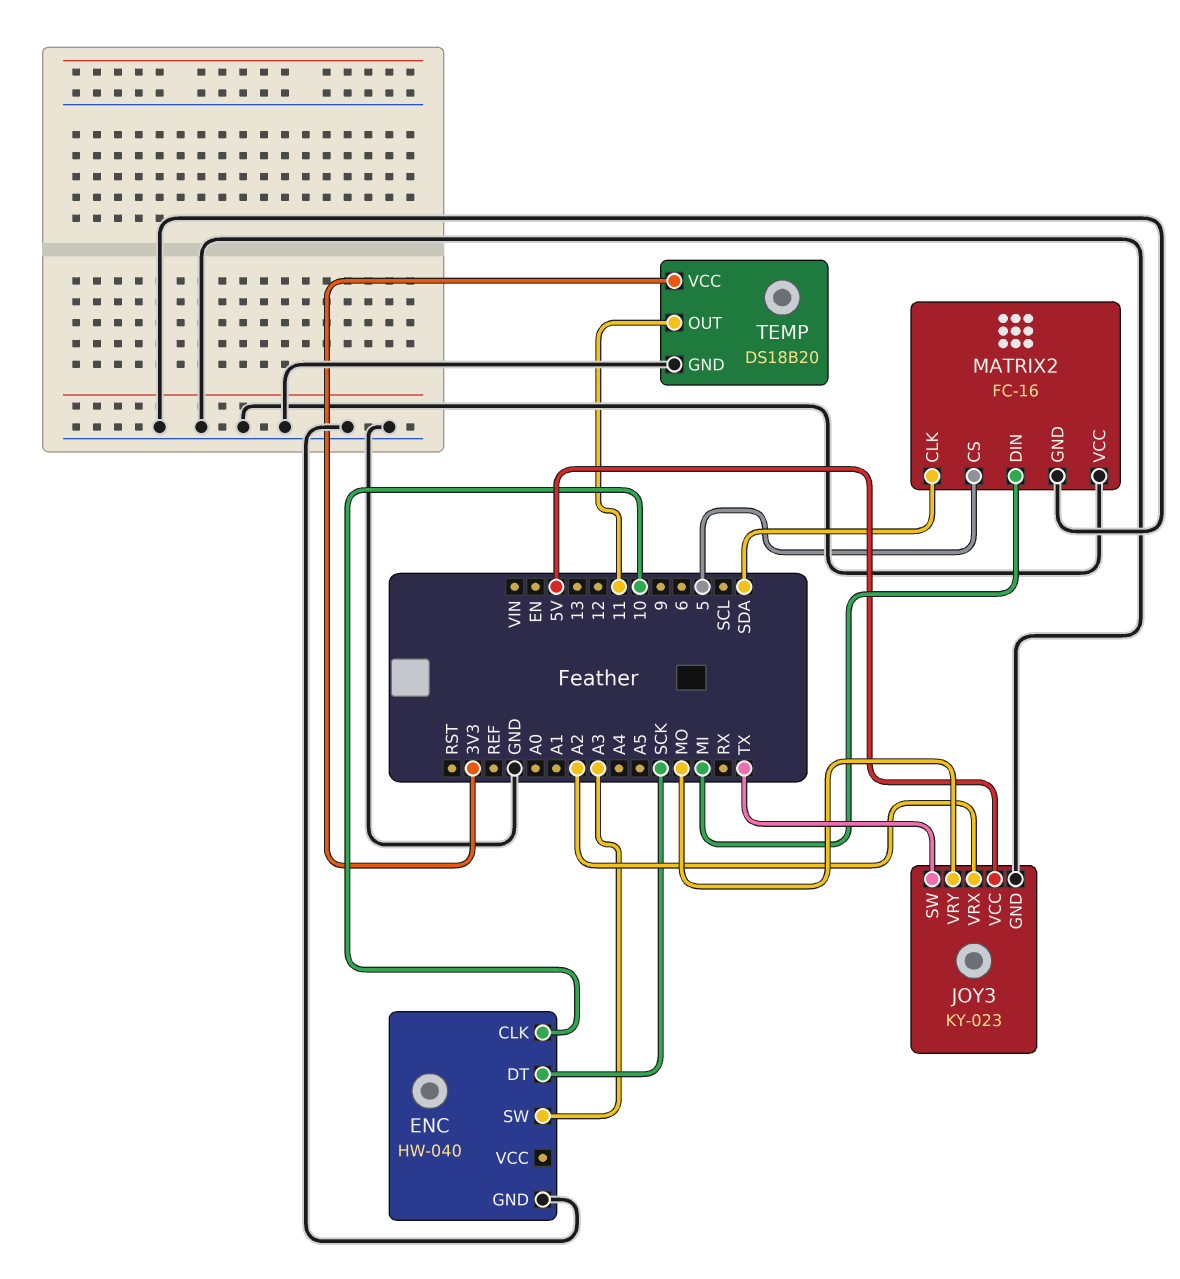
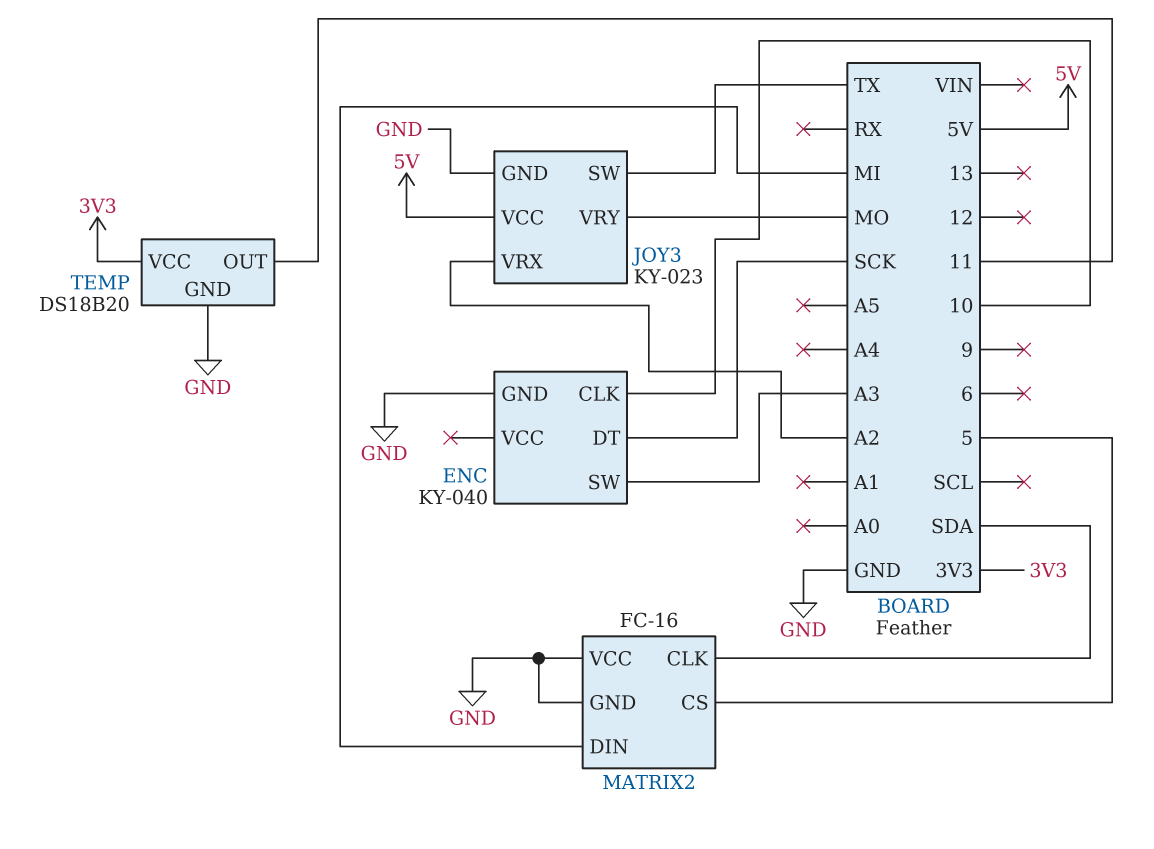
ENC: HW-040 -> KY-040

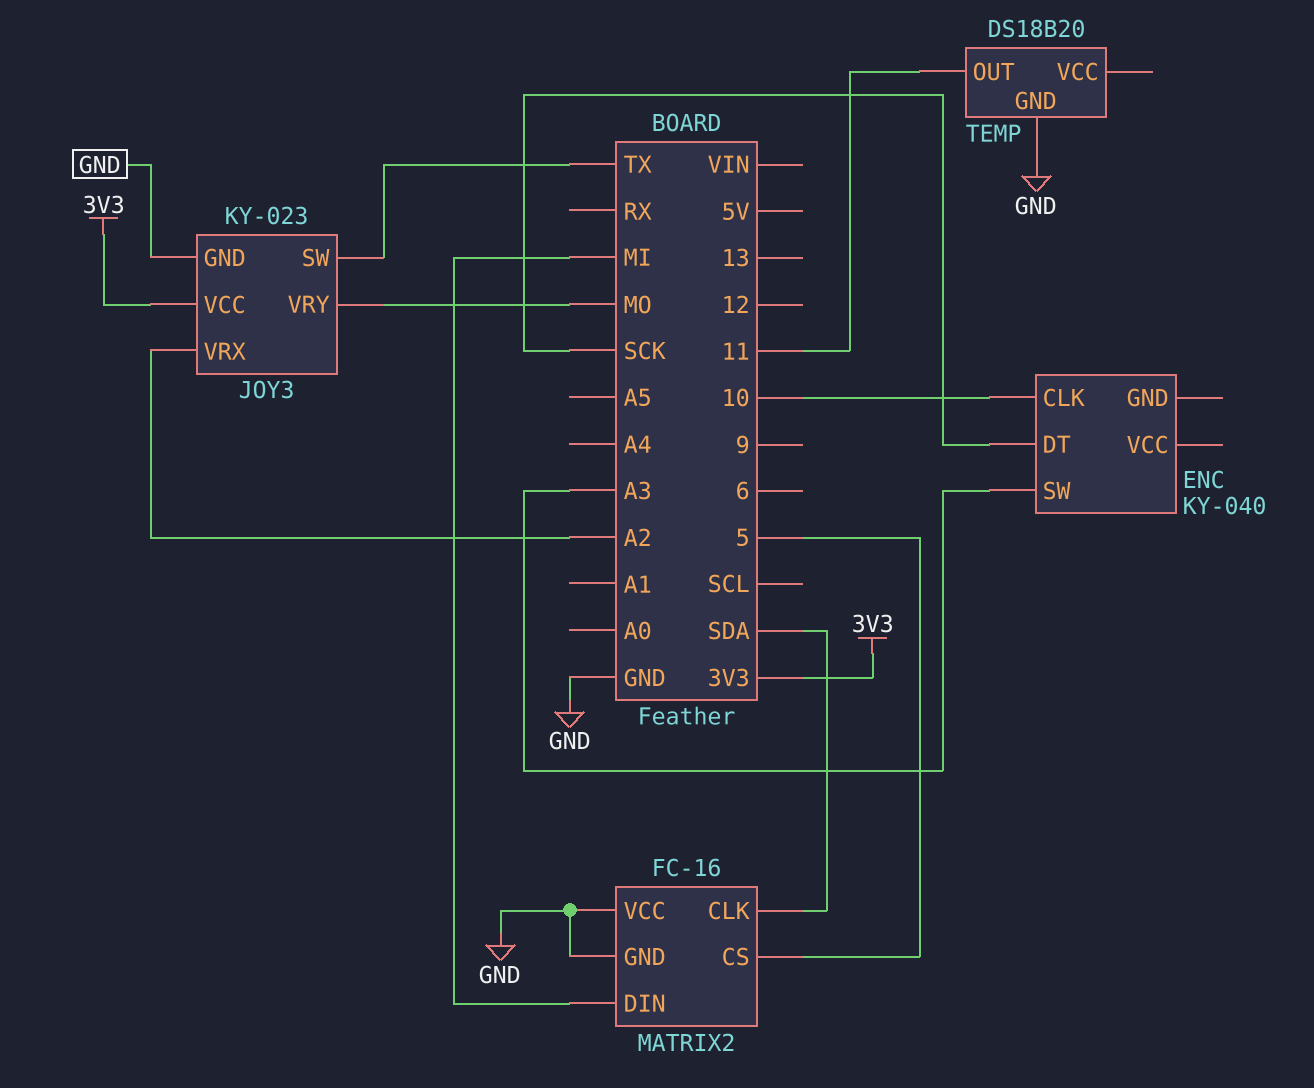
ENC pin GND: GND -> none
JOY3 pin VCC: 5V -> 3V3
TEMP pin VCC: 3V3 -> none

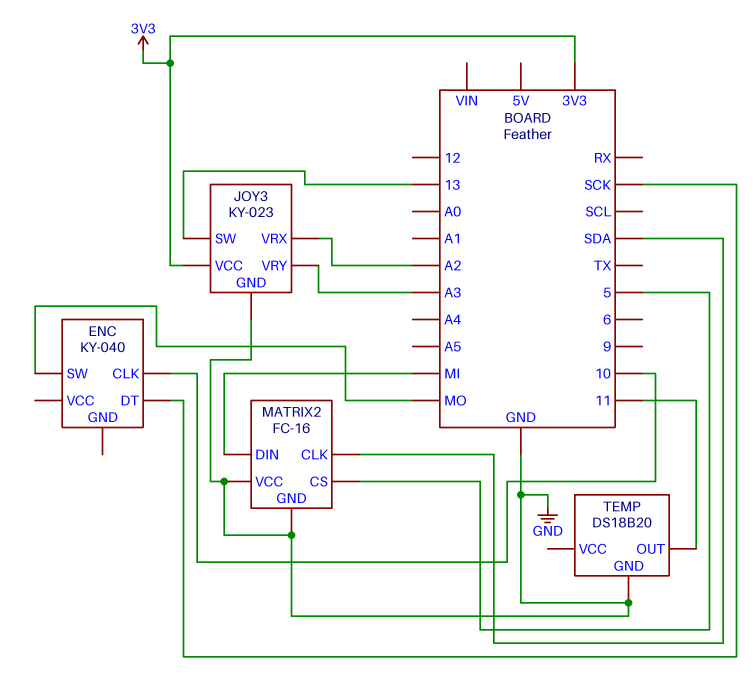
ENC pin SW: A3 -> MO
JOY3 pin SW: TX -> 13
JOY3 pin VRY: MO -> A3

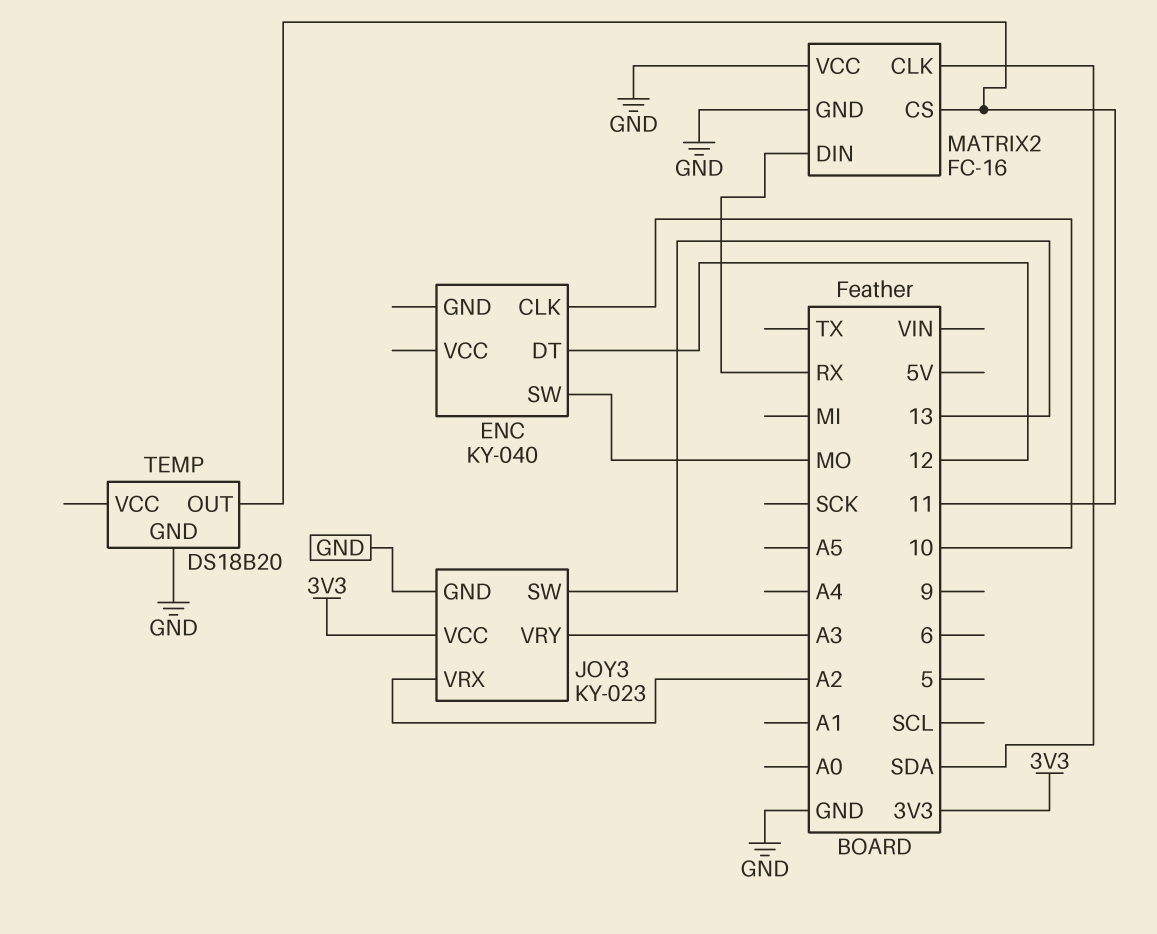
ENC pin DT: SCK -> 12
MATRIX2 pin CS: 5 -> 11
MATRIX2 pin DIN: MI -> RX

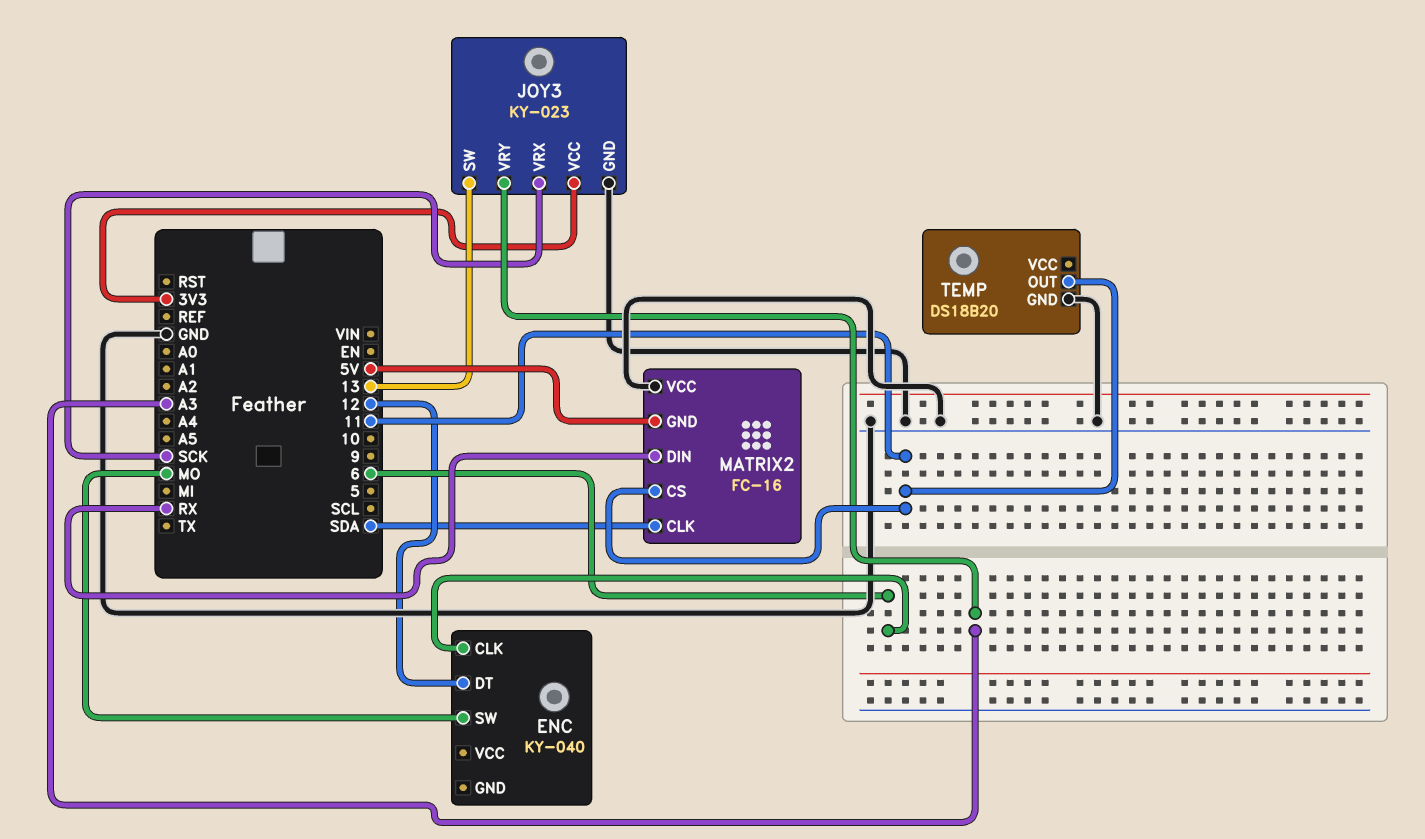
ENC pin CLK: 10 -> 6
JOY3 pin VRX: A2 -> SCK
MATRIX2 pin GND: GND -> 5V

